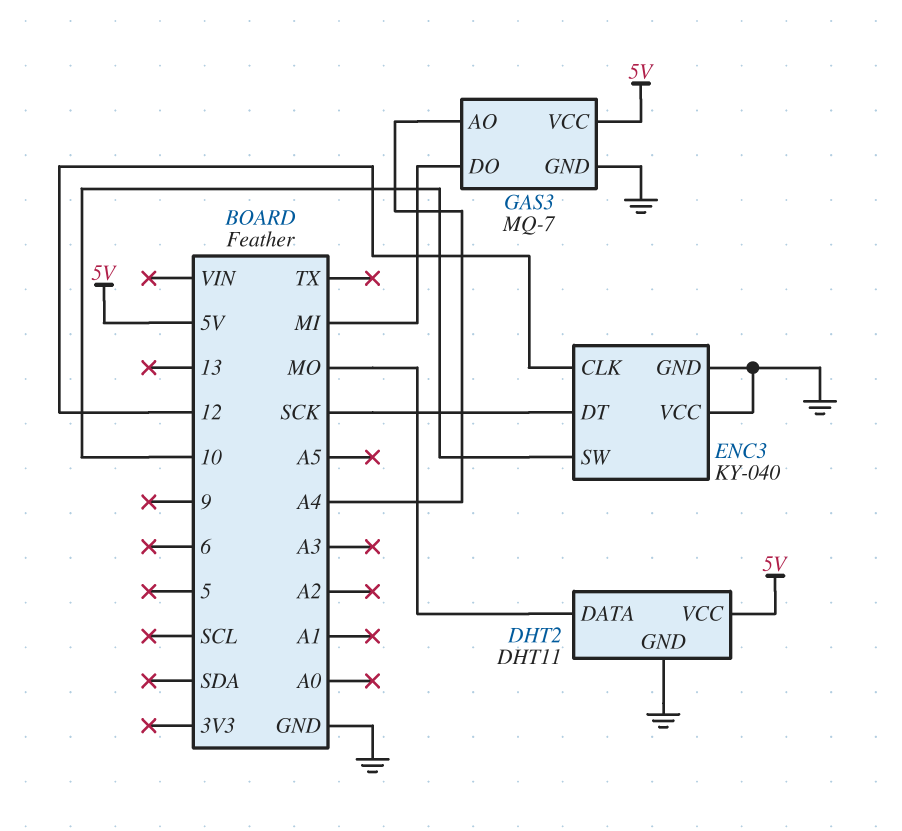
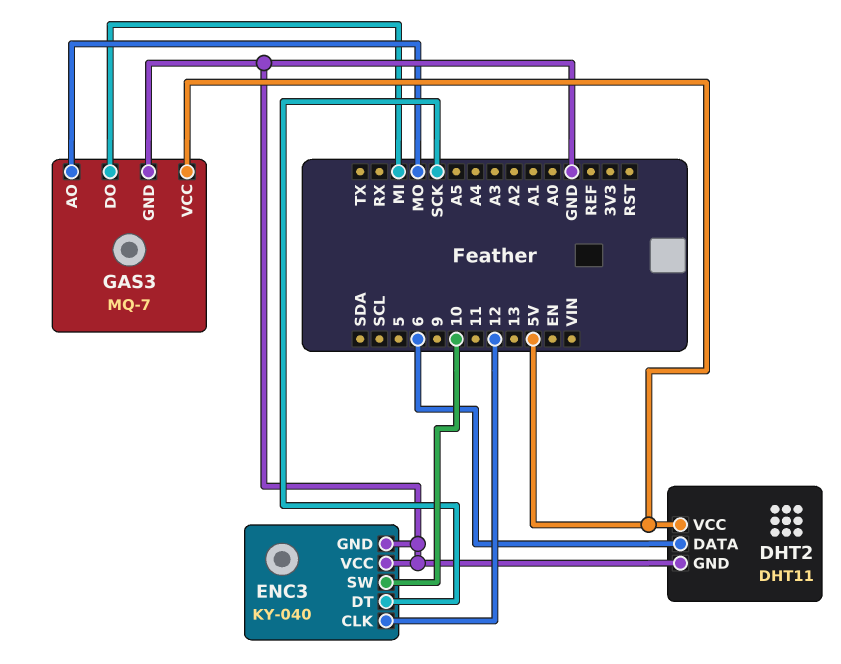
DHT2 pin DATA: MO -> 6
GAS3 pin AO: A4 -> MO

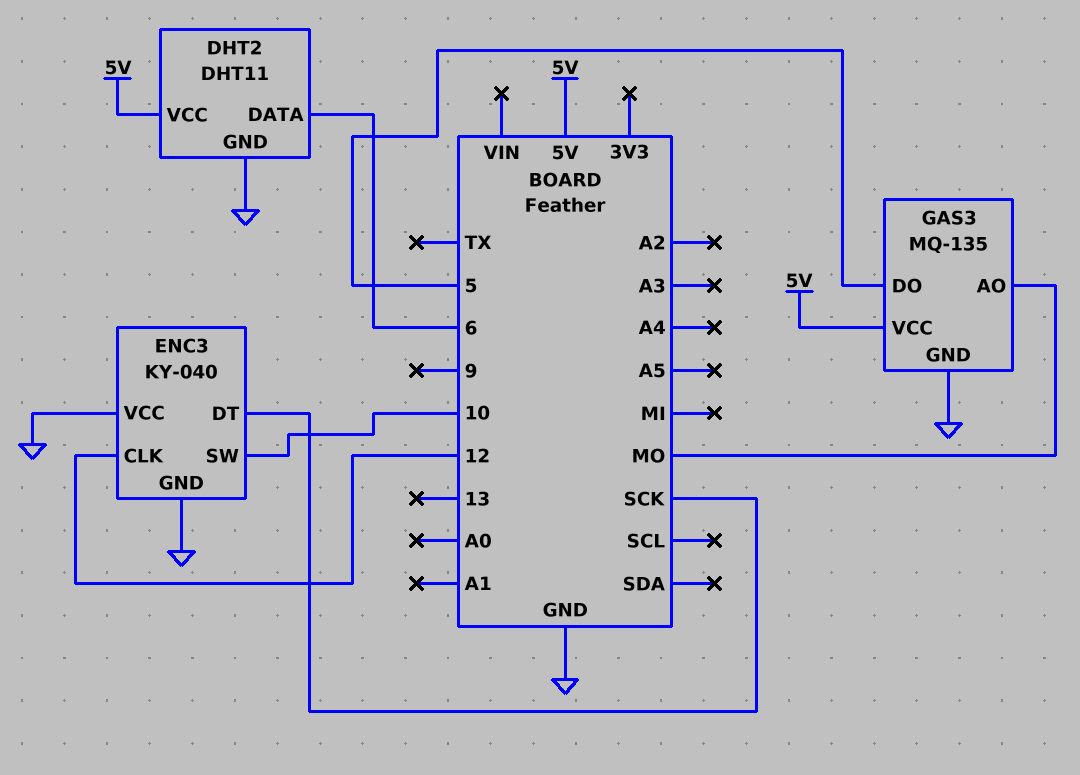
GAS3: MQ-7 -> MQ-135
GAS3 pin DO: MI -> 5

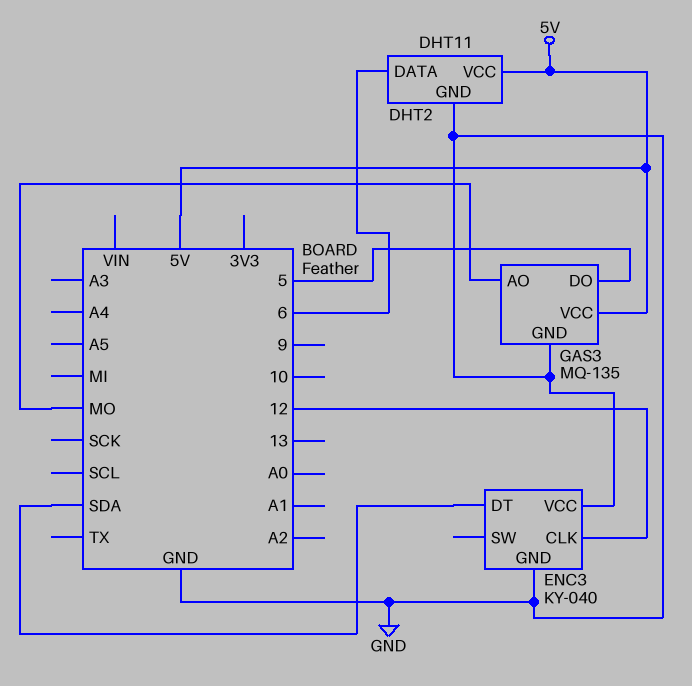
ENC3 pin DT: SCK -> SDA
ENC3 pin SW: 10 -> none

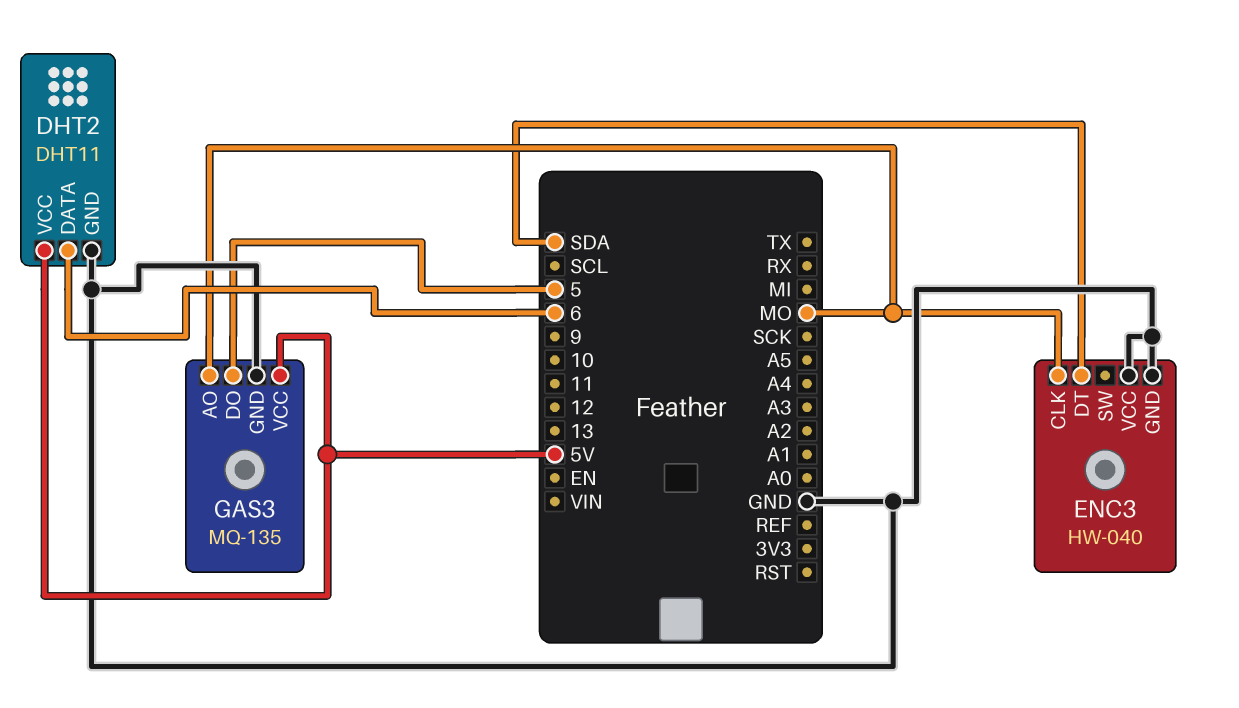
ENC3: KY-040 -> HW-040
ENC3 pin CLK: 12 -> MO

